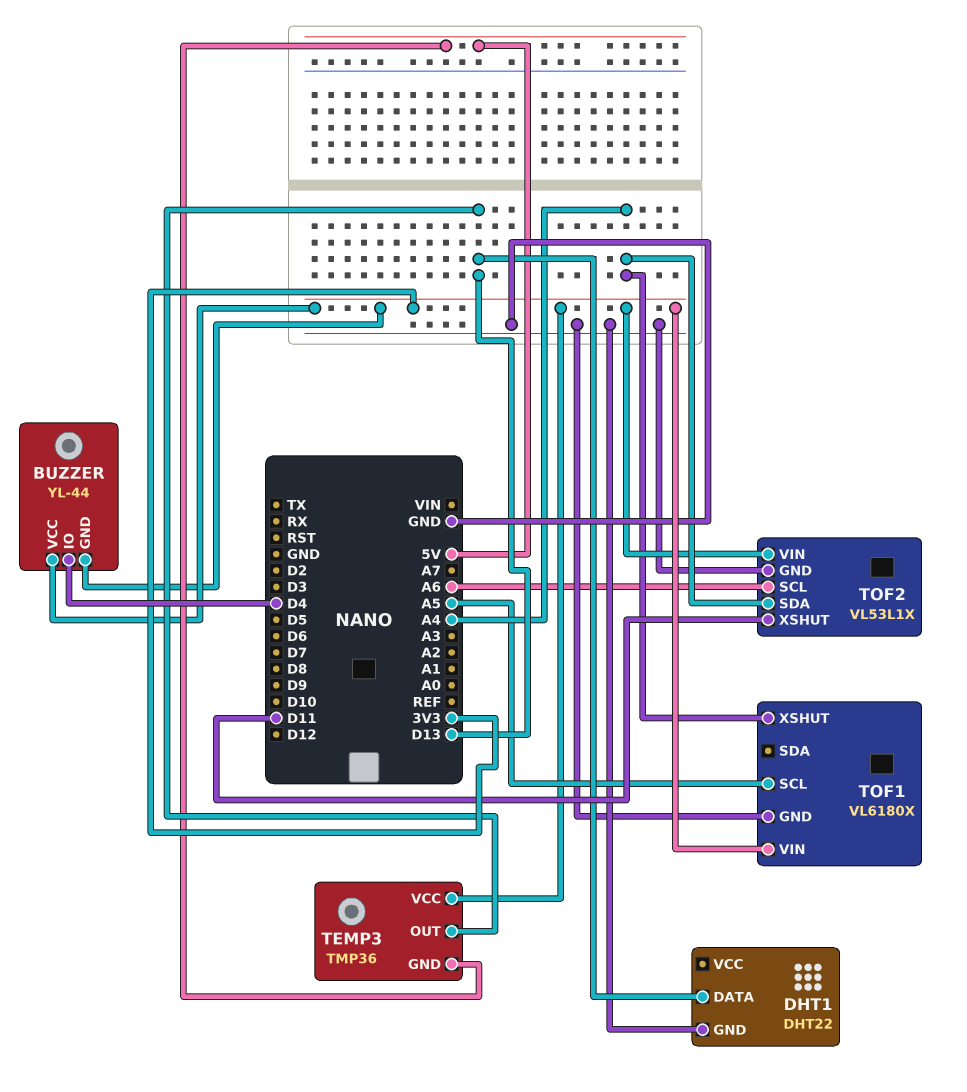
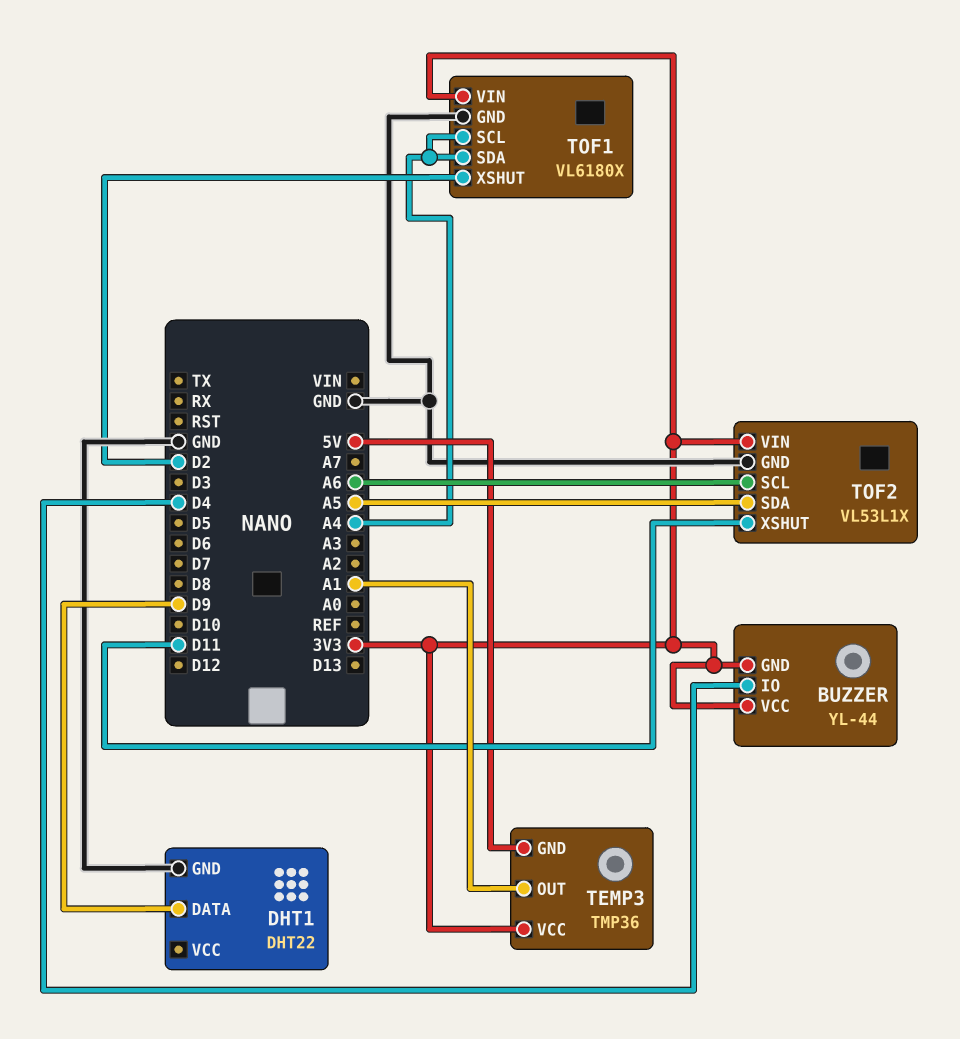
DHT1 pin DATA: D13 -> D9
TEMP3 pin OUT: D13 -> A1
TOF1 pin SCL: A5 -> A4
TOF1 pin SDA: none -> A4
TOF1 pin XSHUT: A4 -> D2
TOF2 pin SDA: A4 -> A5

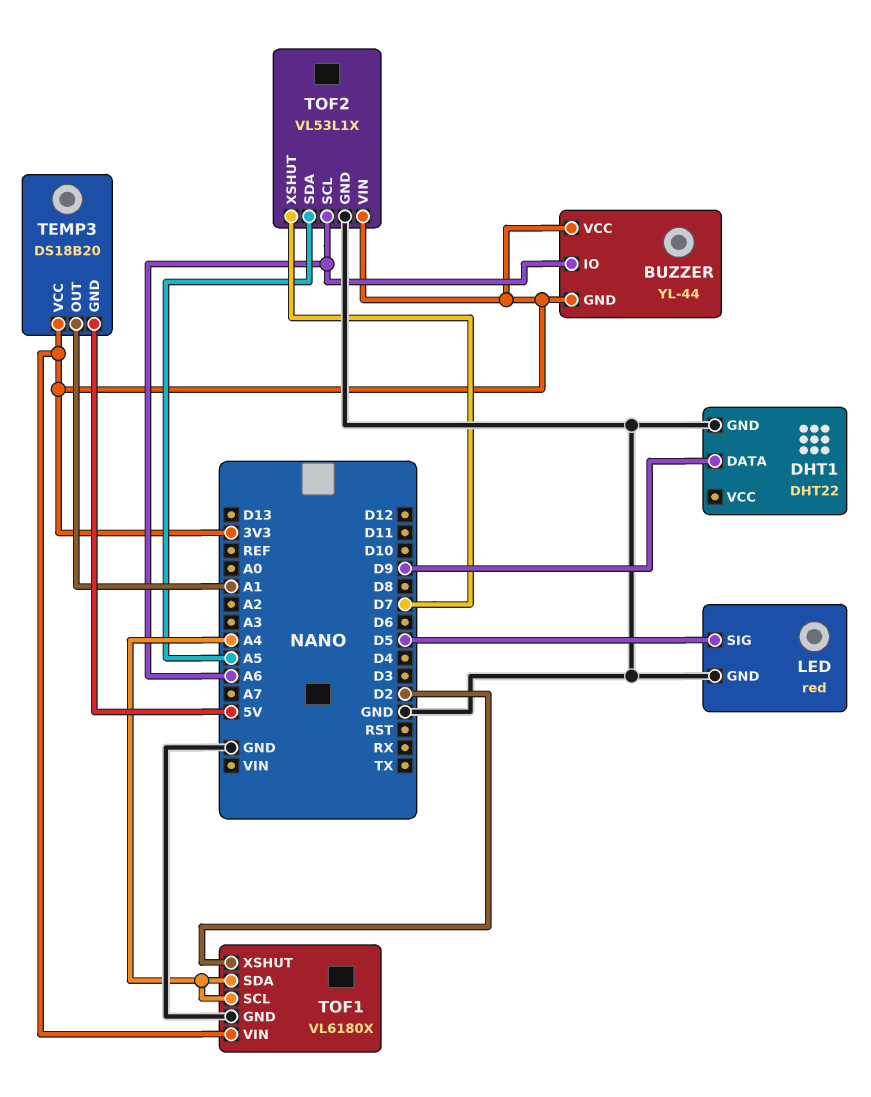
BUZZER pin IO: D4 -> A6
LED: none -> red
LED pin GND: none -> GND
LED pin SIG: none -> D5
TEMP3: TMP36 -> DS18B20
TOF2 pin XSHUT: D11 -> D7

